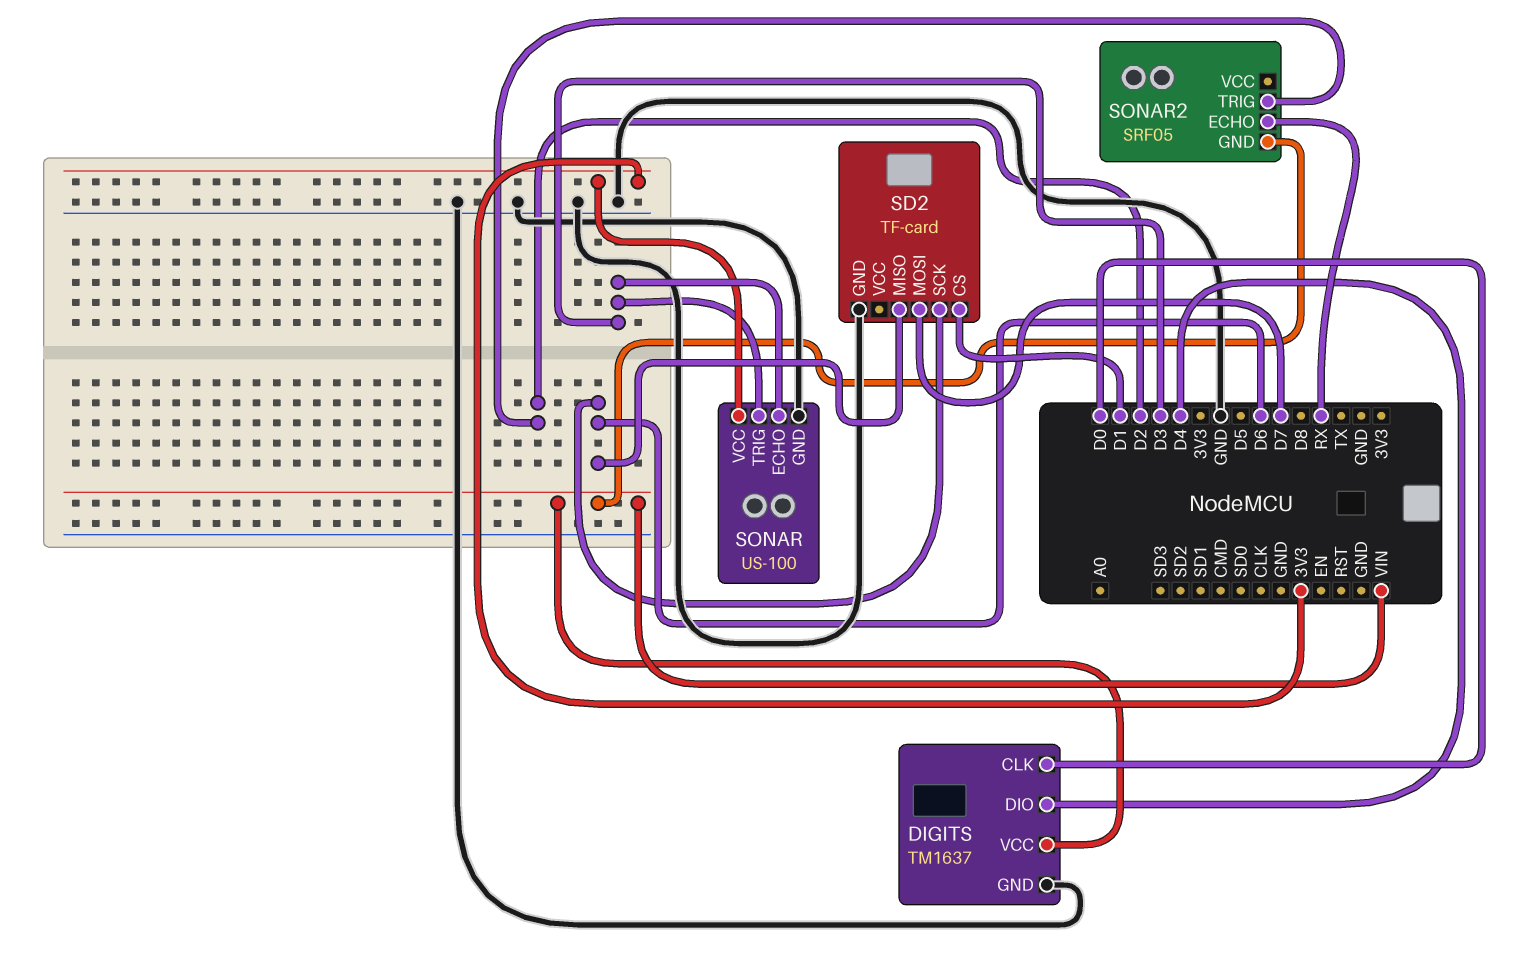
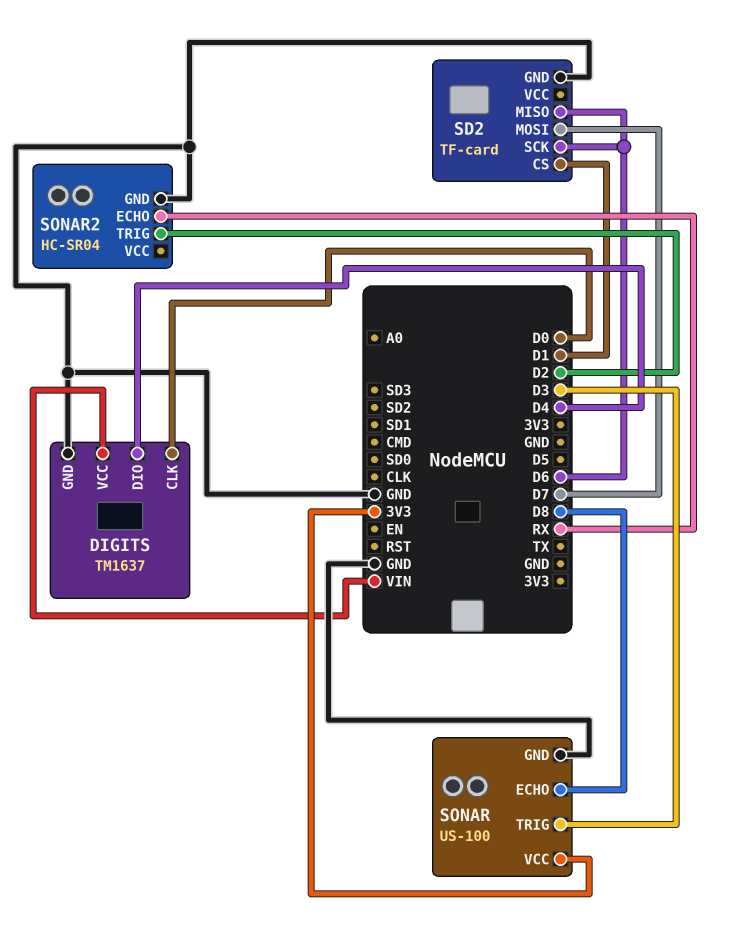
SONAR pin ECHO: D3 -> D8
SONAR2: SRF05 -> HC-SR04
SONAR2 pin GND: VIN -> GND

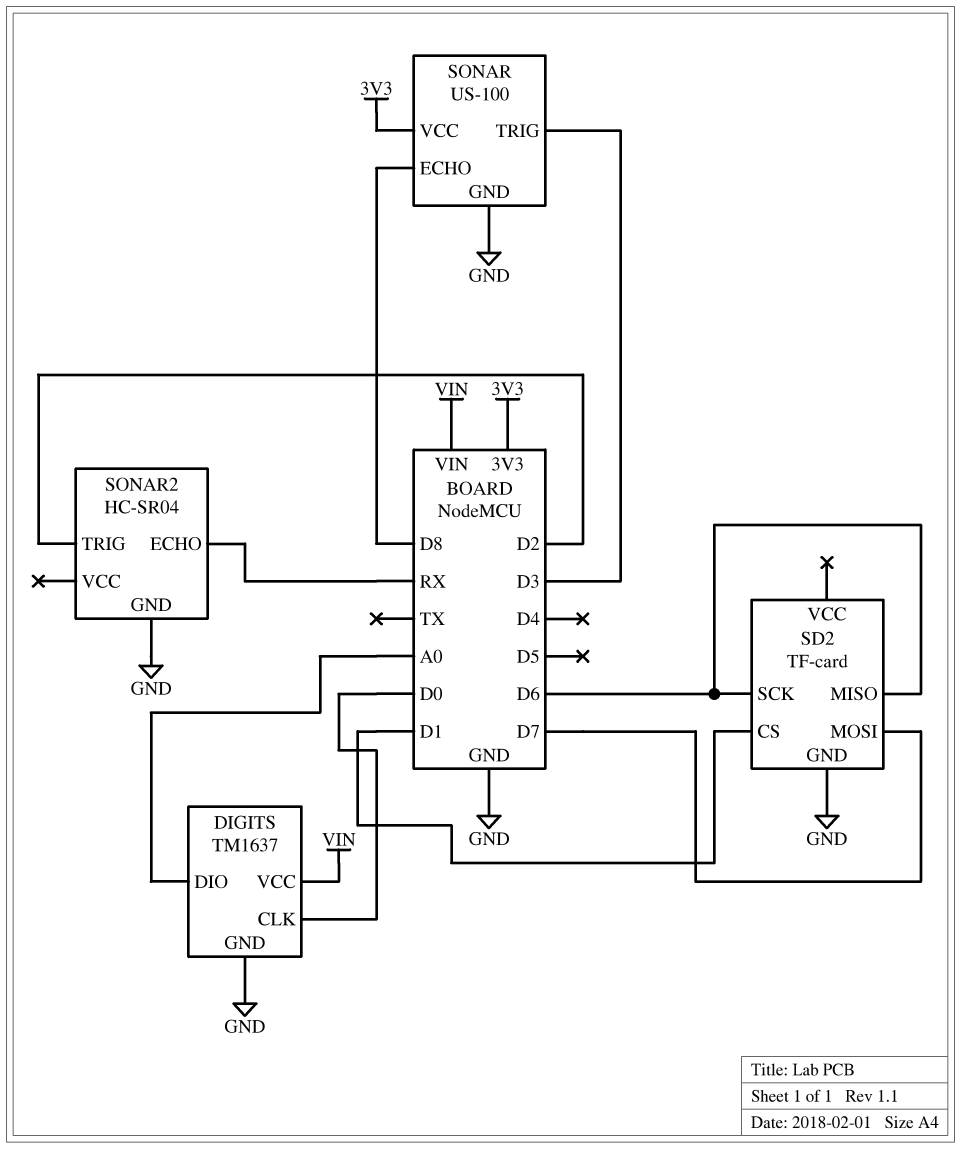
DIGITS pin DIO: D4 -> A0

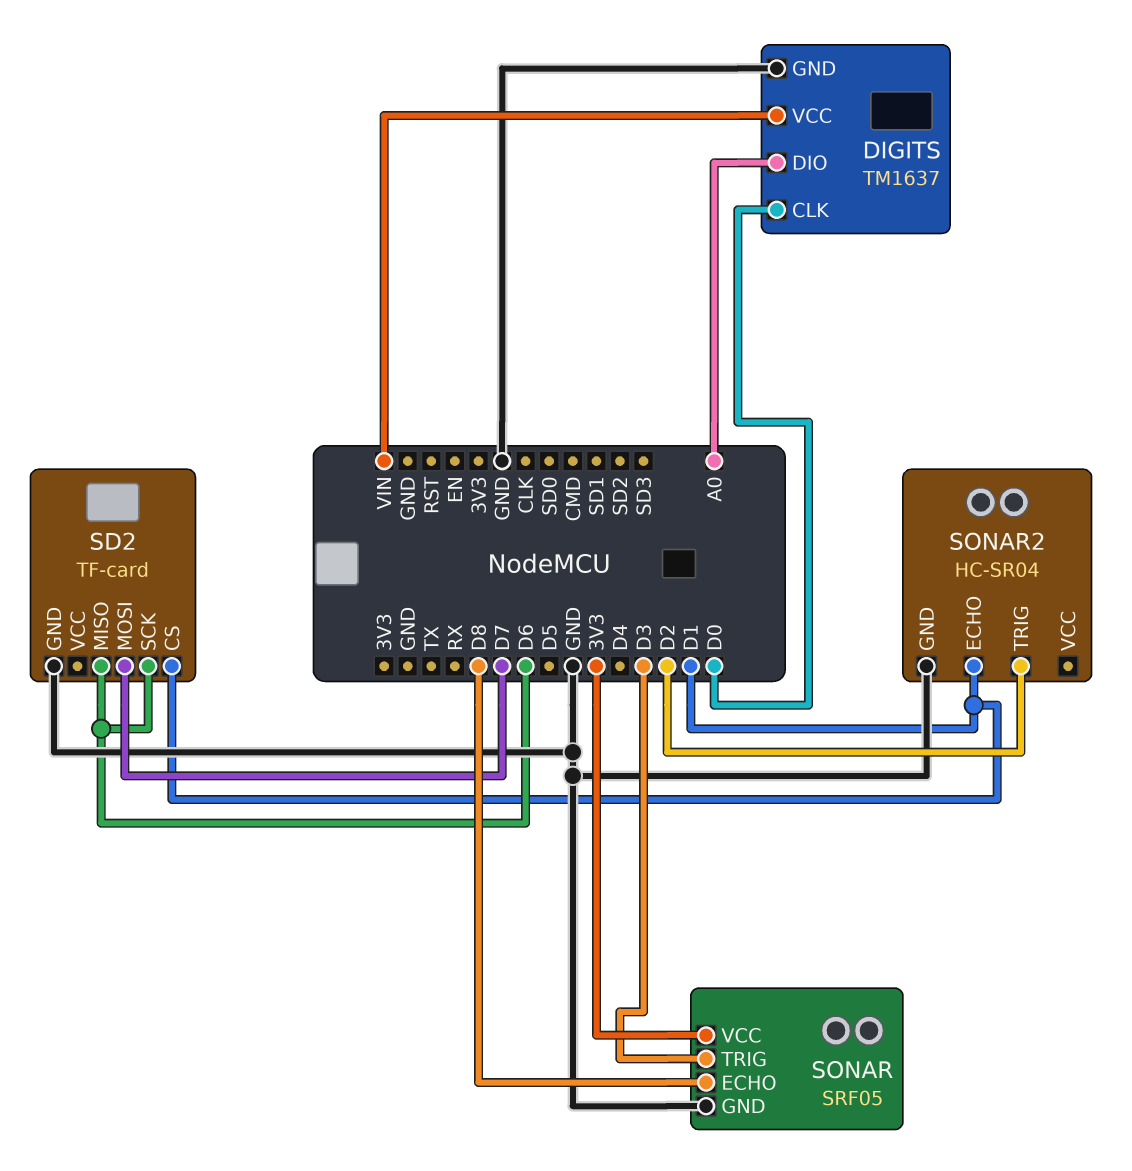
SONAR: US-100 -> SRF05
SONAR2 pin ECHO: RX -> D1

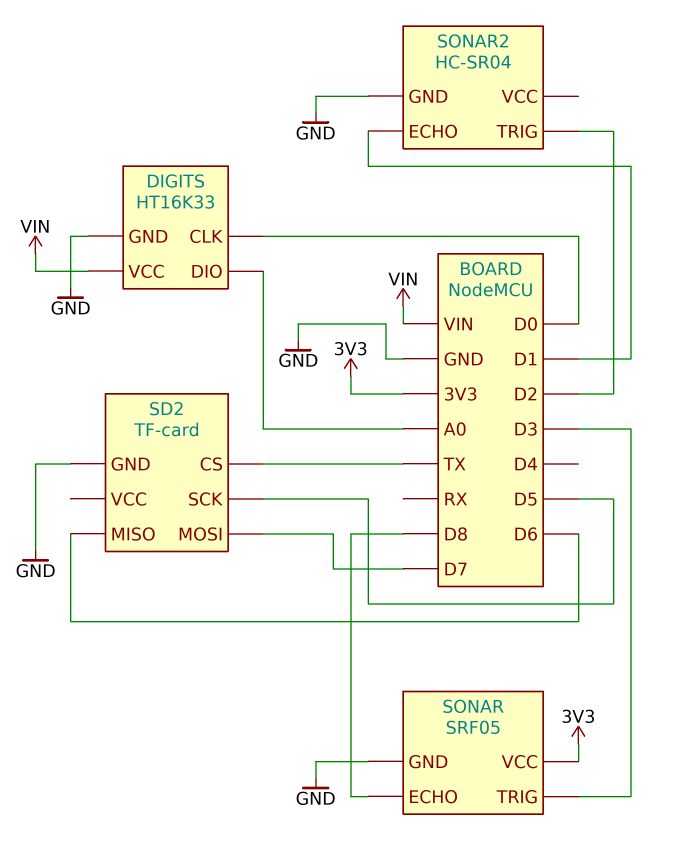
DIGITS: TM1637 -> HT16K33
SD2 pin CS: D1 -> TX
SD2 pin SCK: D6 -> D5

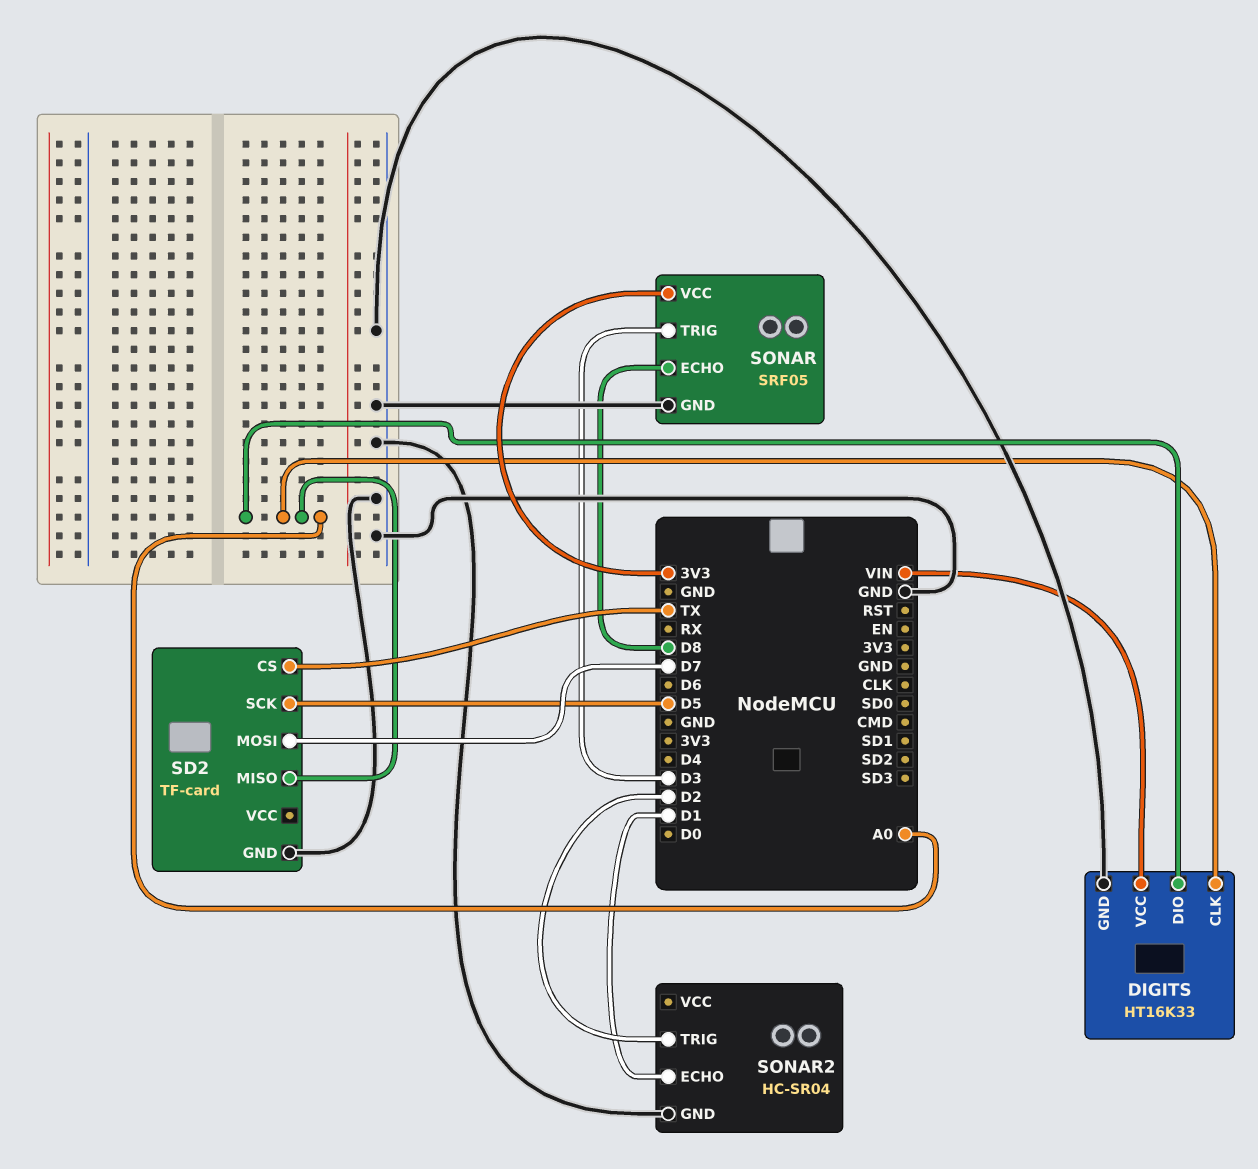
DIGITS pin CLK: D0 -> A0
SD2 pin MISO: D6 -> A0

